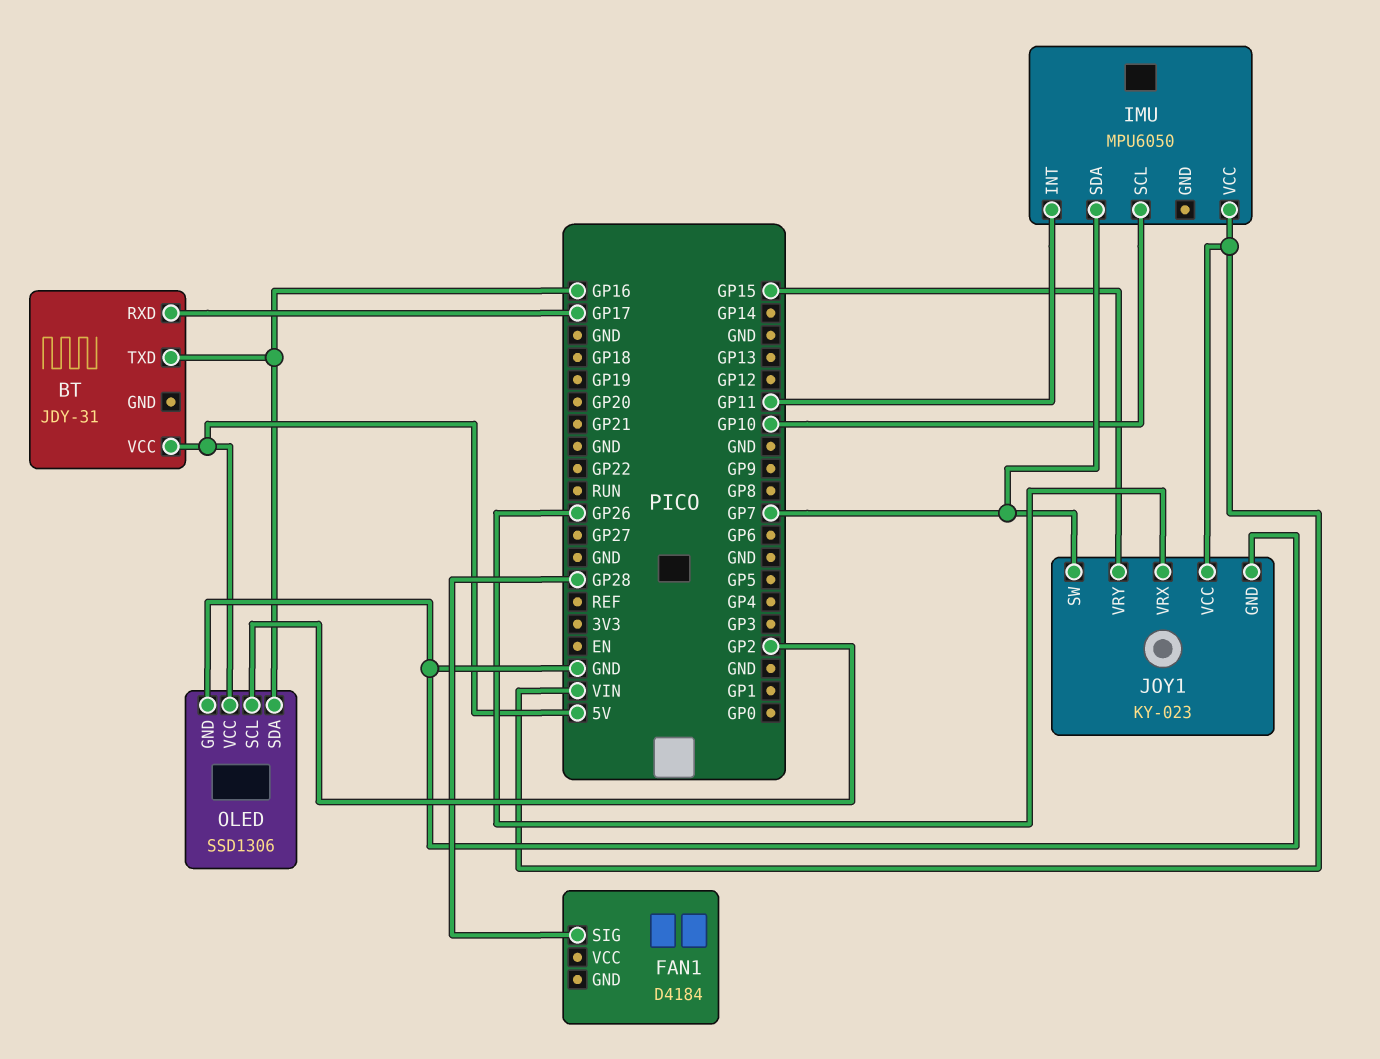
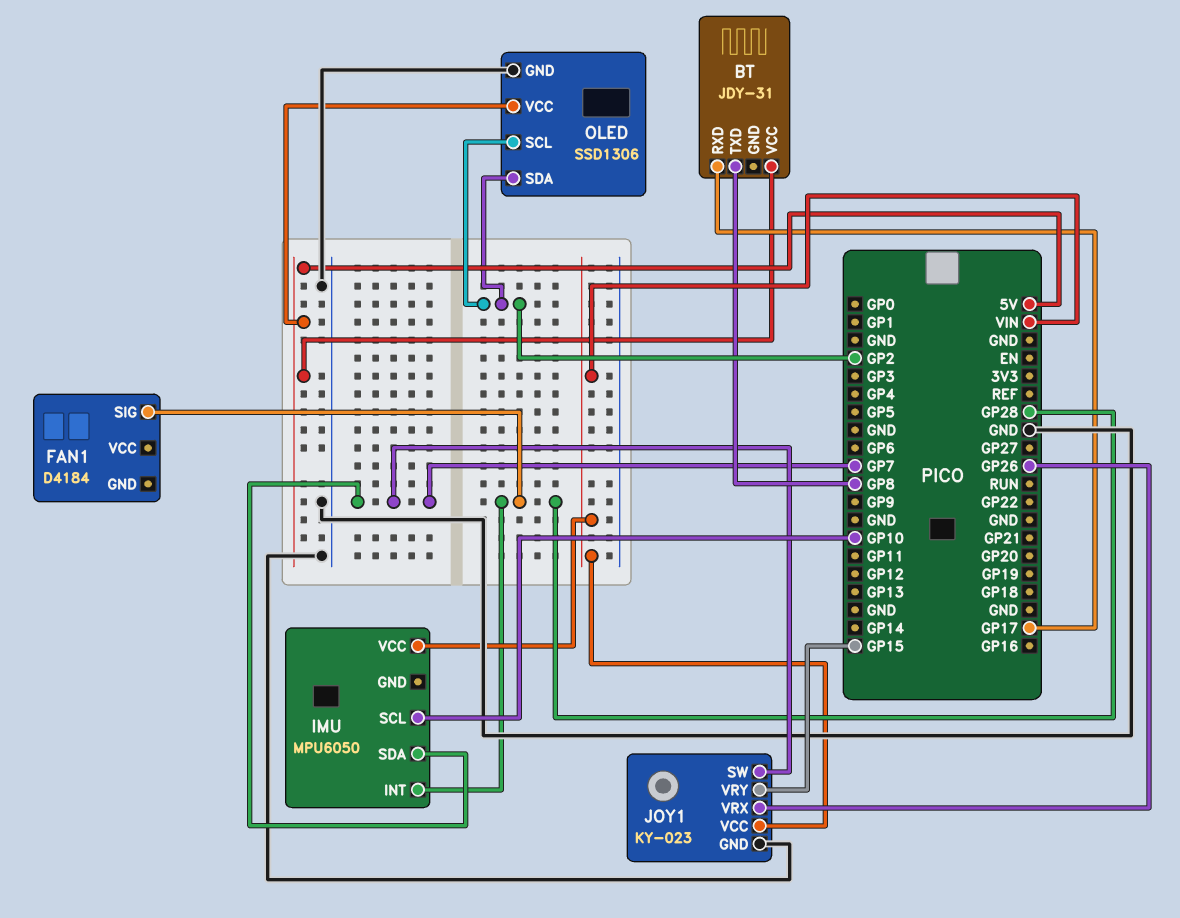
BT pin TXD: GP16 -> GP8
IMU pin INT: GP11 -> GP28
OLED pin SDA: GP16 -> GP2

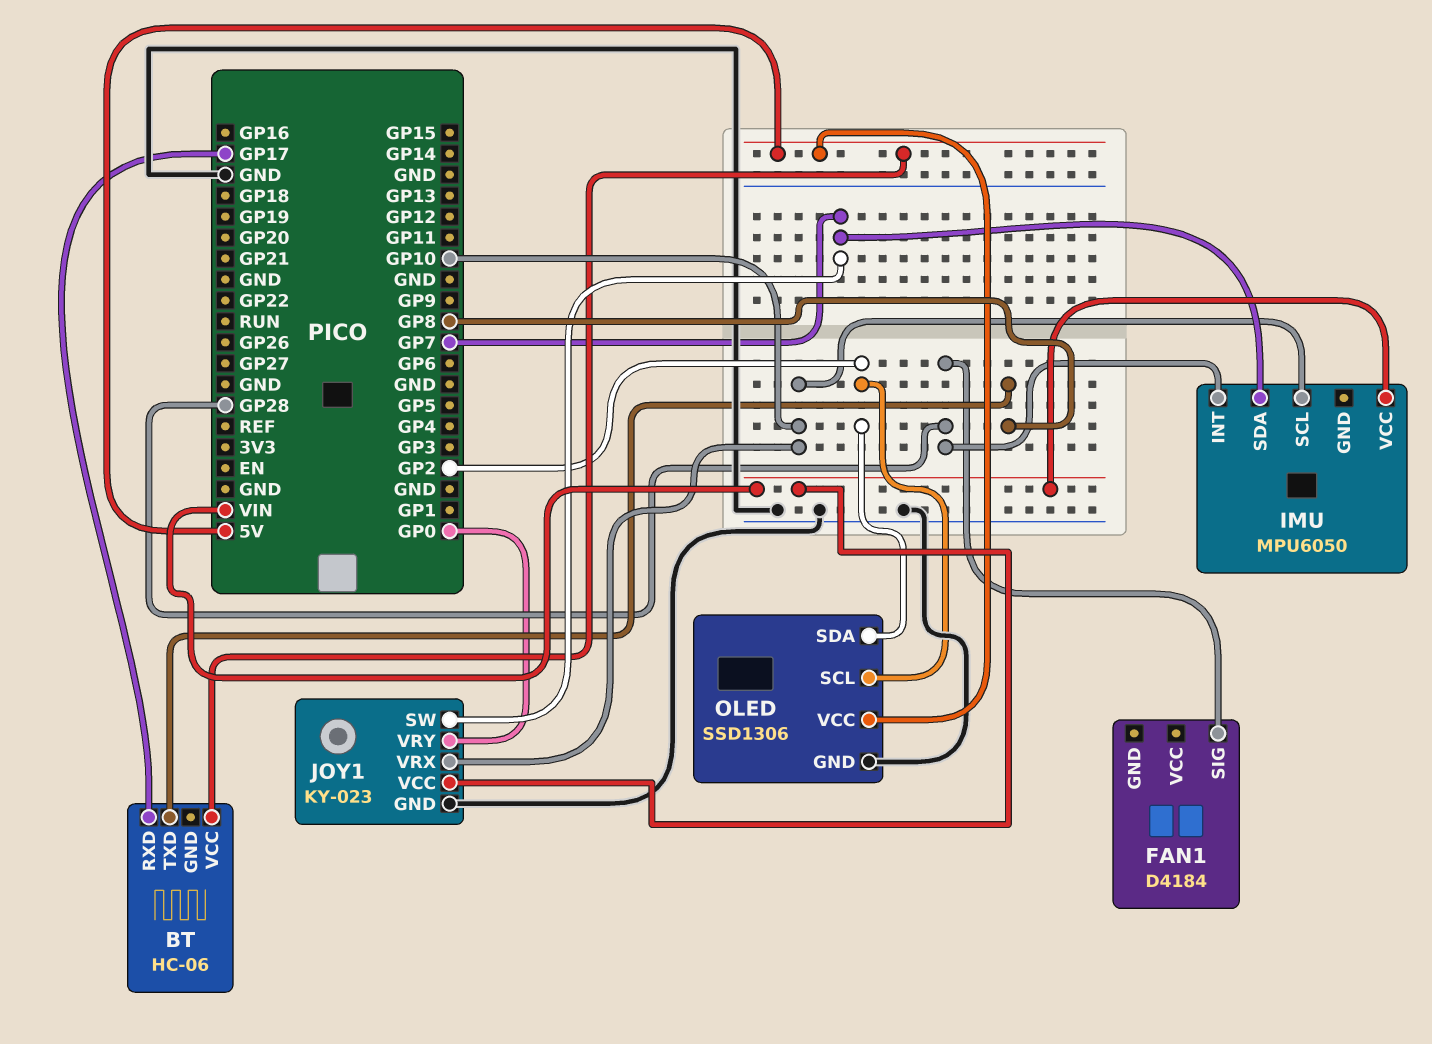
BT: JDY-31 -> HC-06
JOY1 pin VRX: GP26 -> GP10
JOY1 pin VRY: GP15 -> GP0

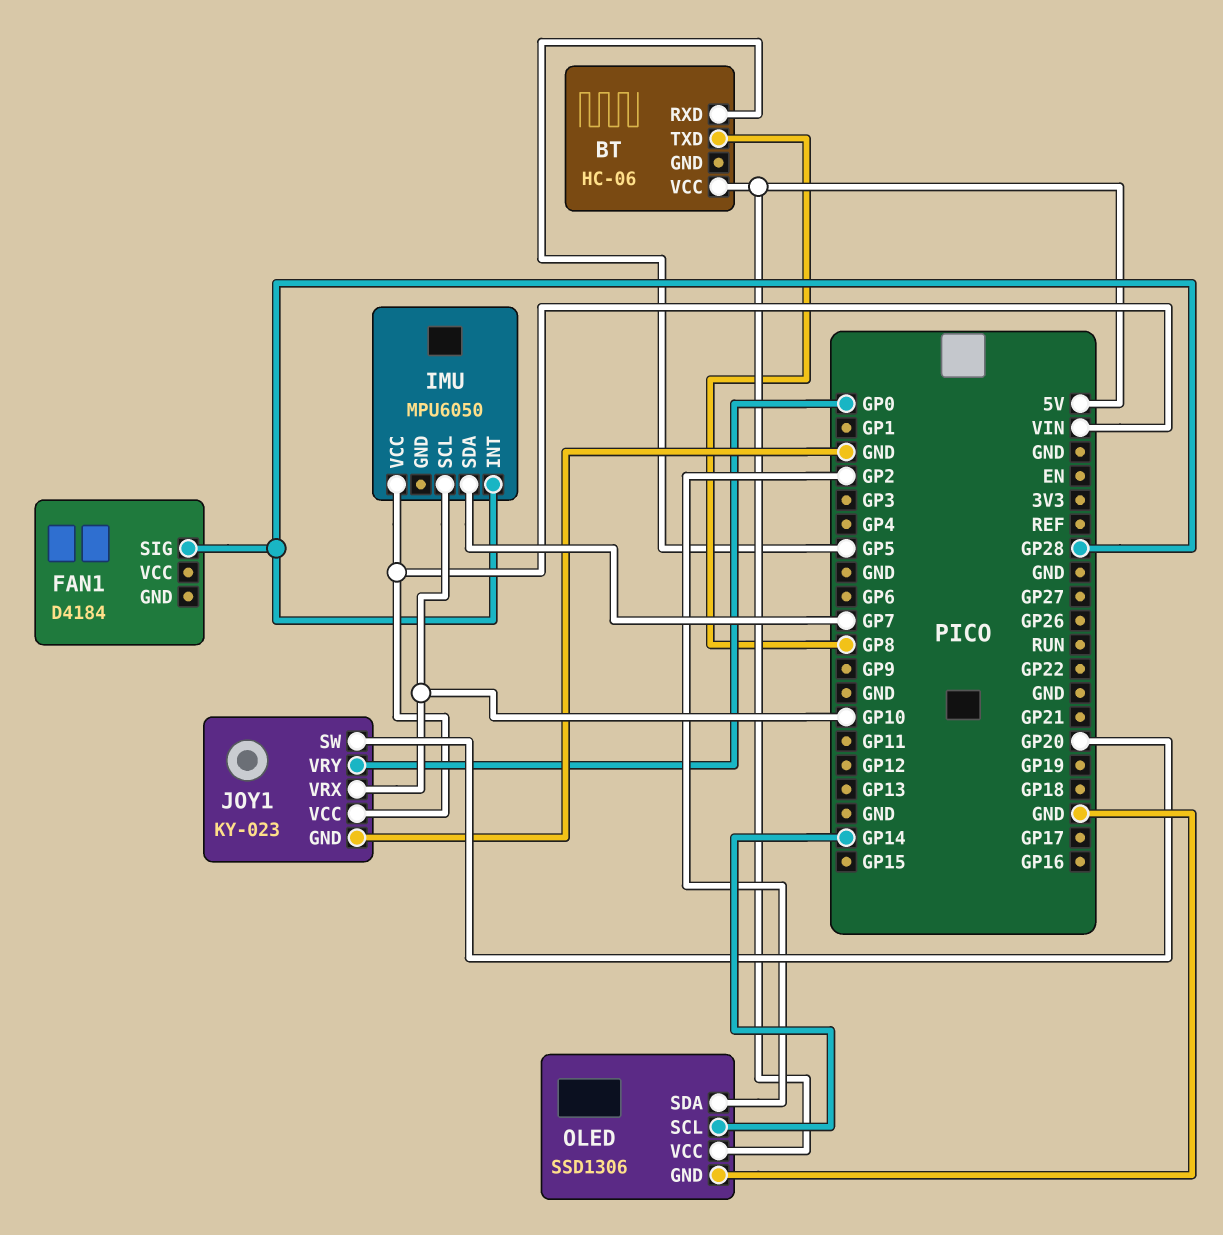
BT pin RXD: GP17 -> GP5
JOY1 pin SW: GP7 -> GP20
OLED pin SCL: GP2 -> GP14

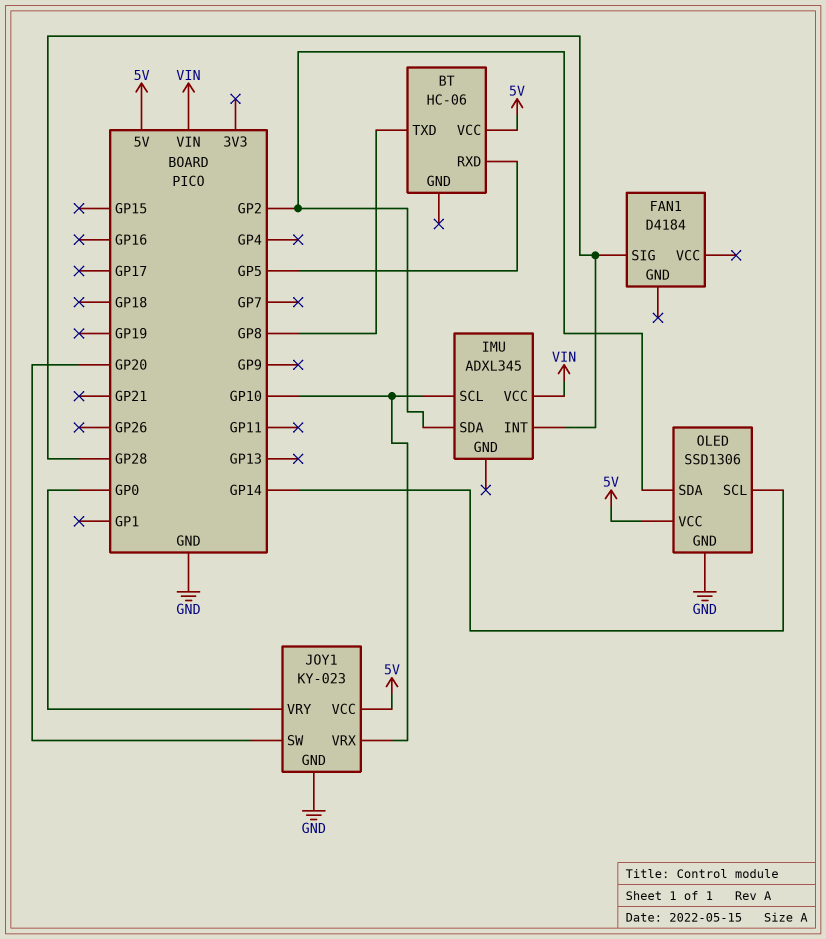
IMU: MPU6050 -> ADXL345
IMU pin SDA: GP7 -> GP2
JOY1 pin VCC: VIN -> 5V

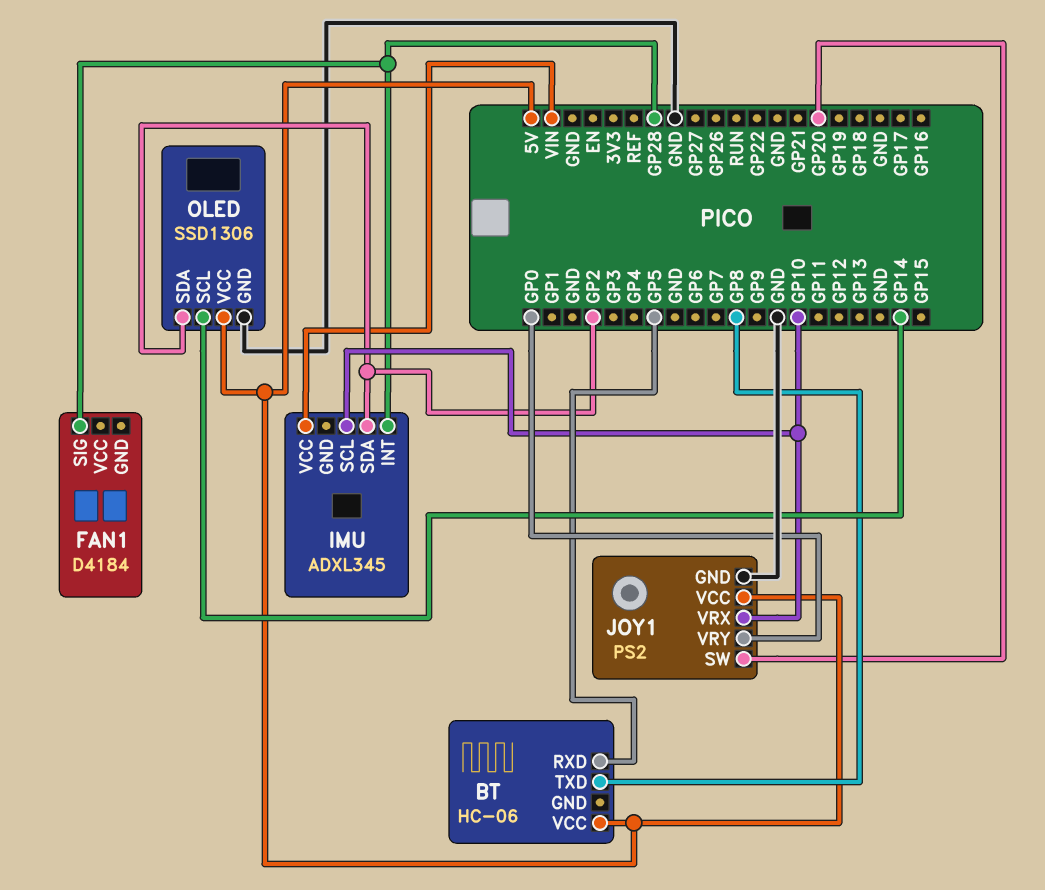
JOY1: KY-023 -> PS2

